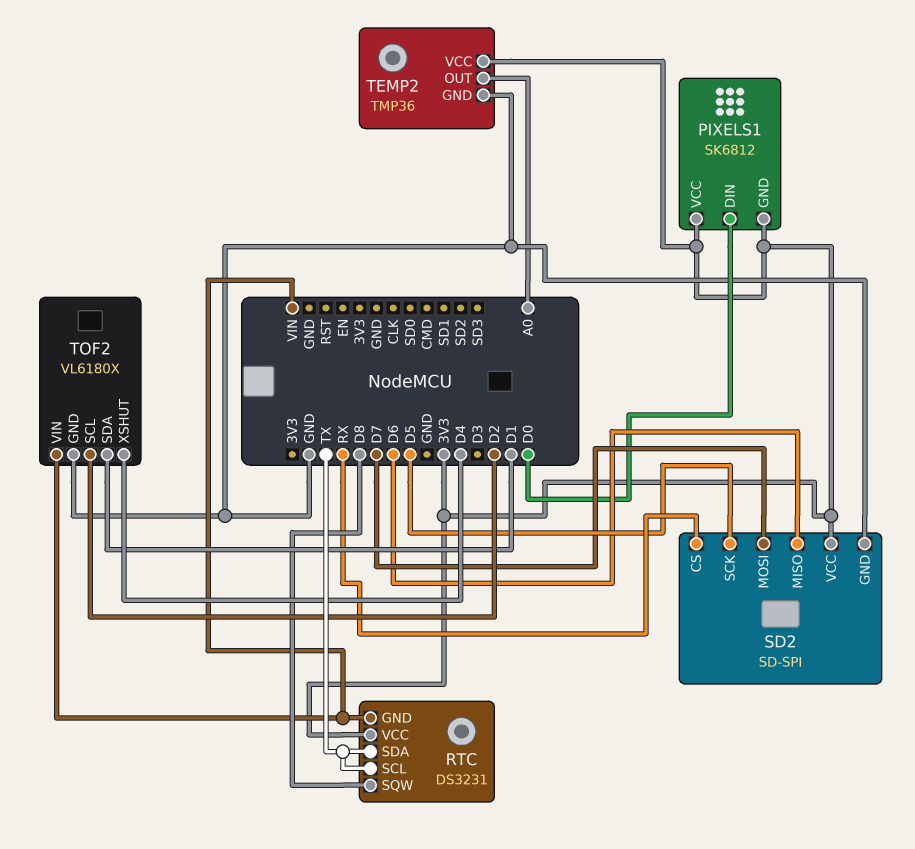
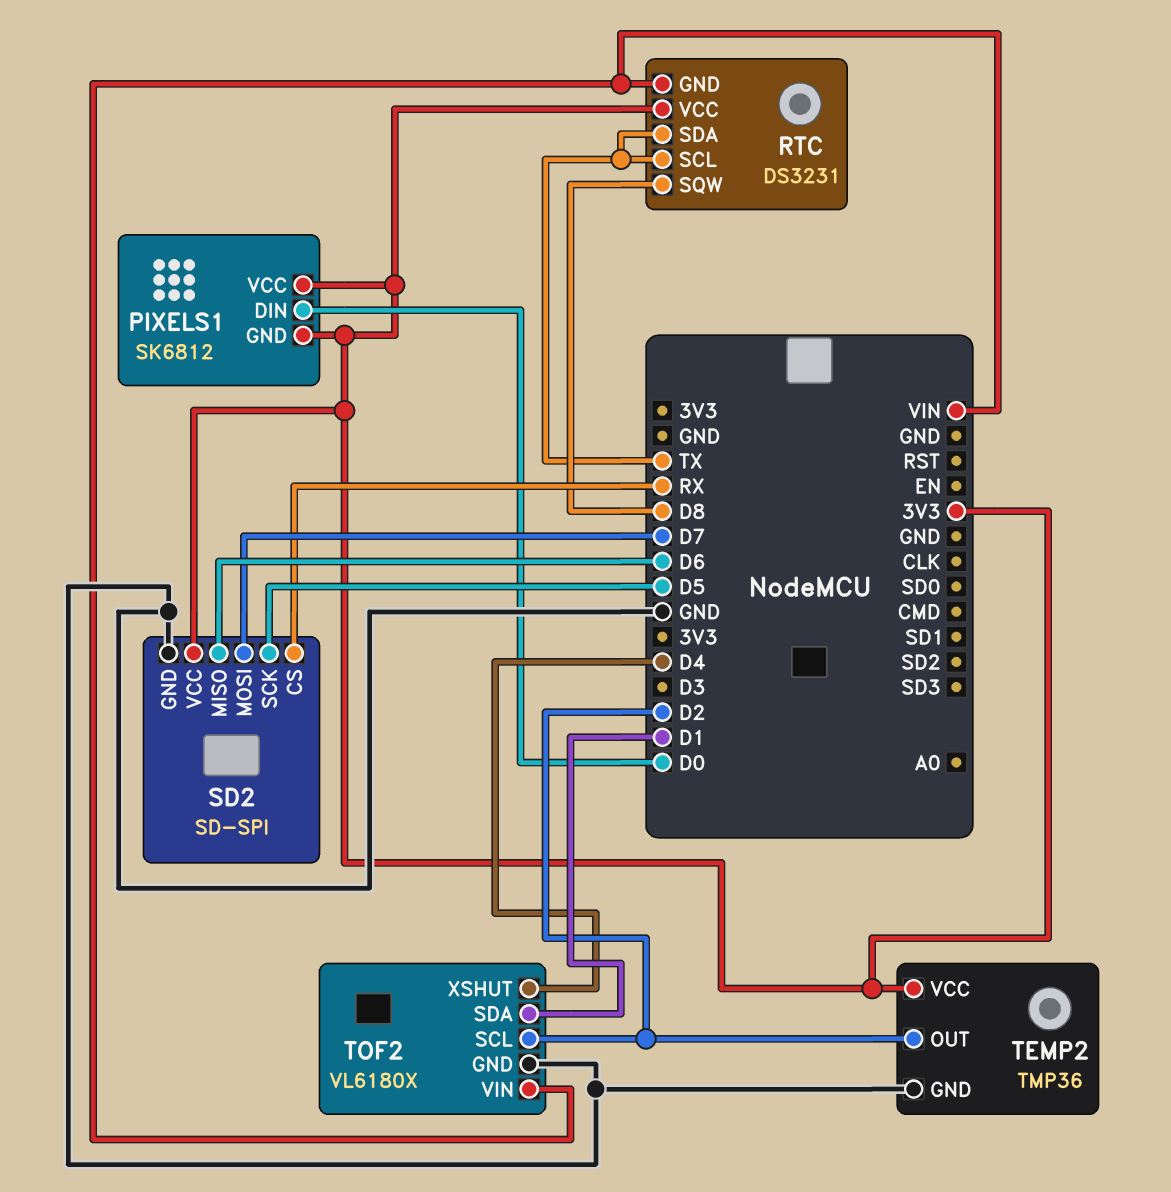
TEMP2 pin OUT: A0 -> D2

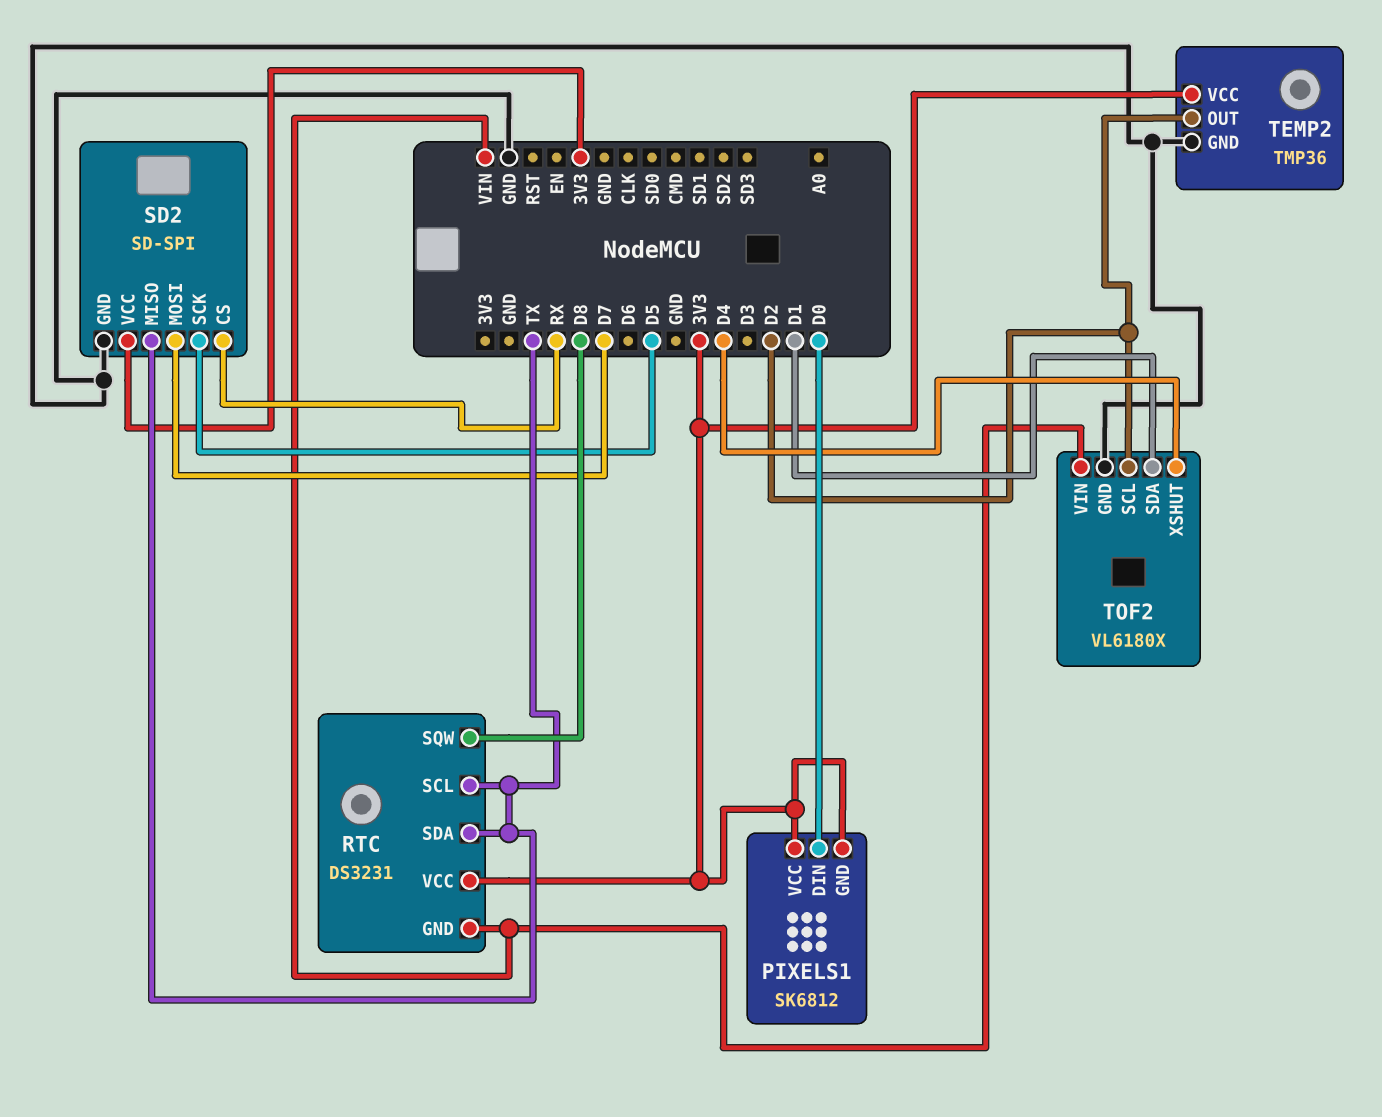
SD2 pin MISO: D6 -> TX

